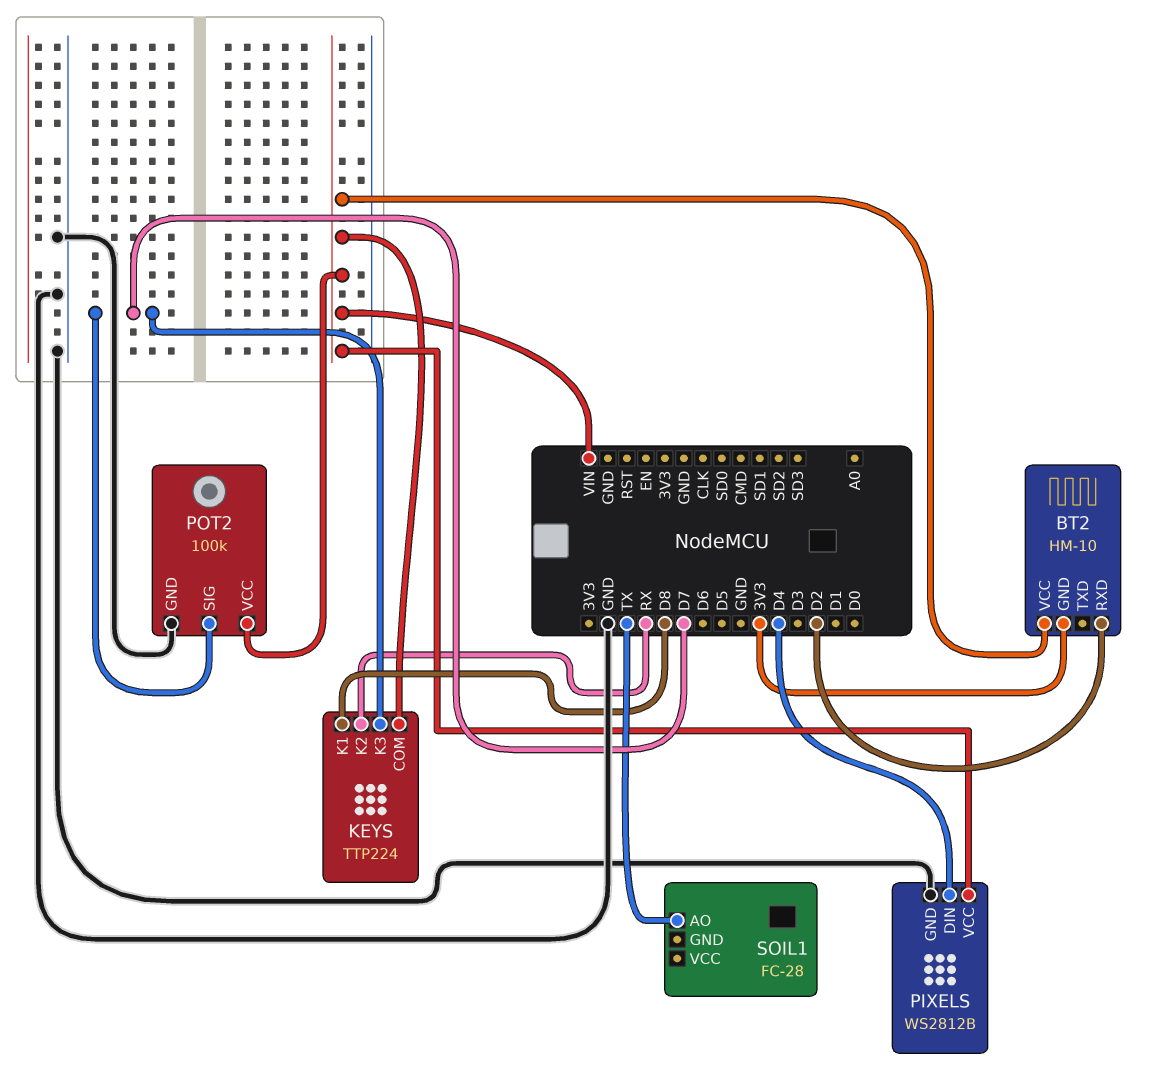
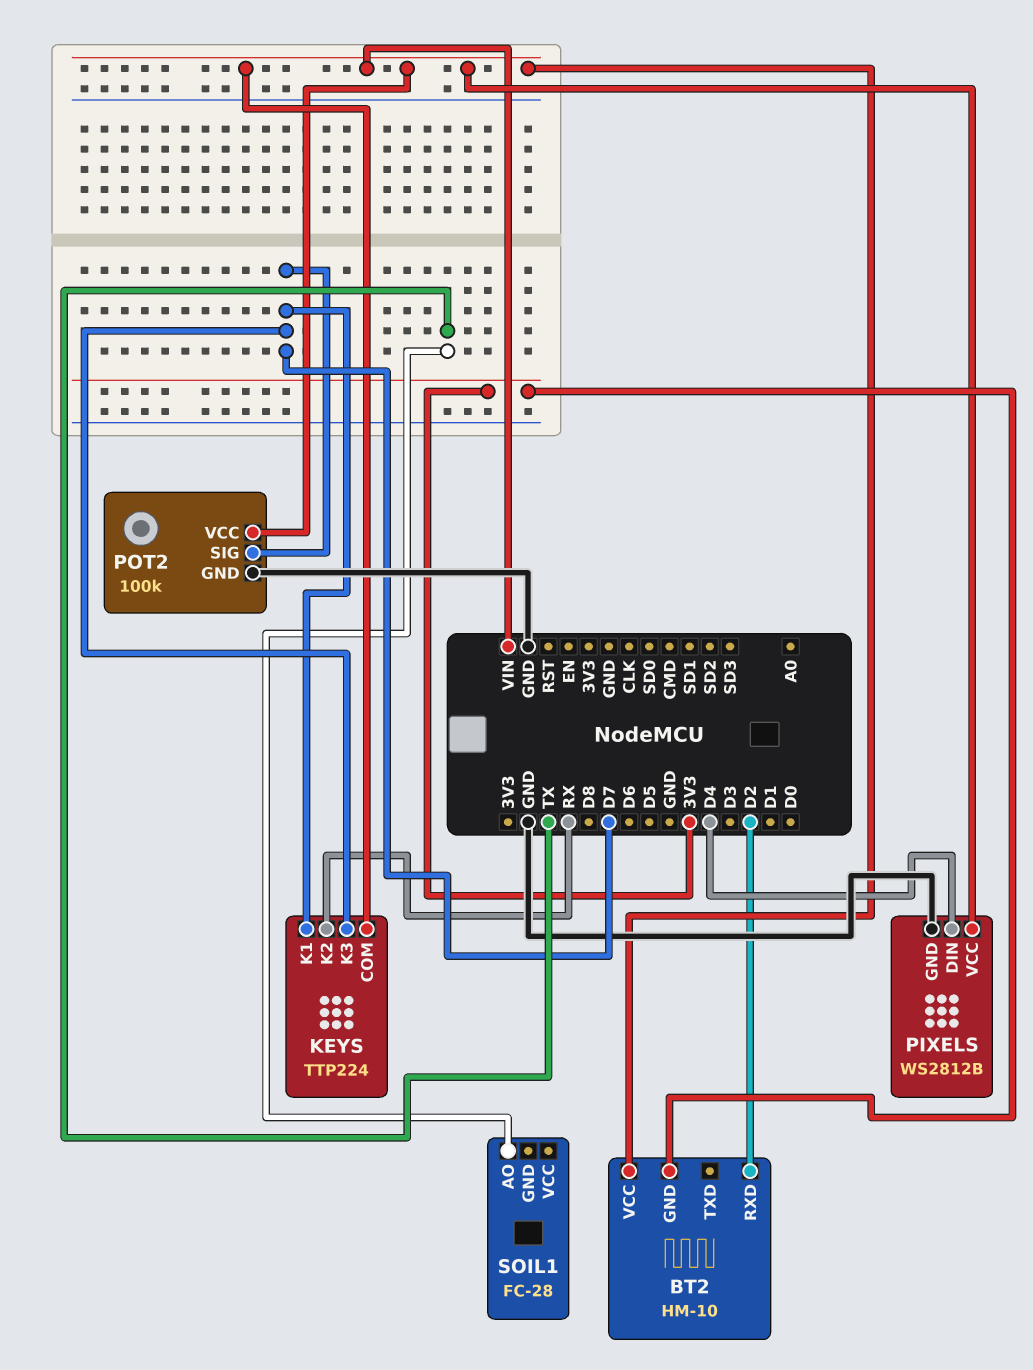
KEYS pin K1: D8 -> D7

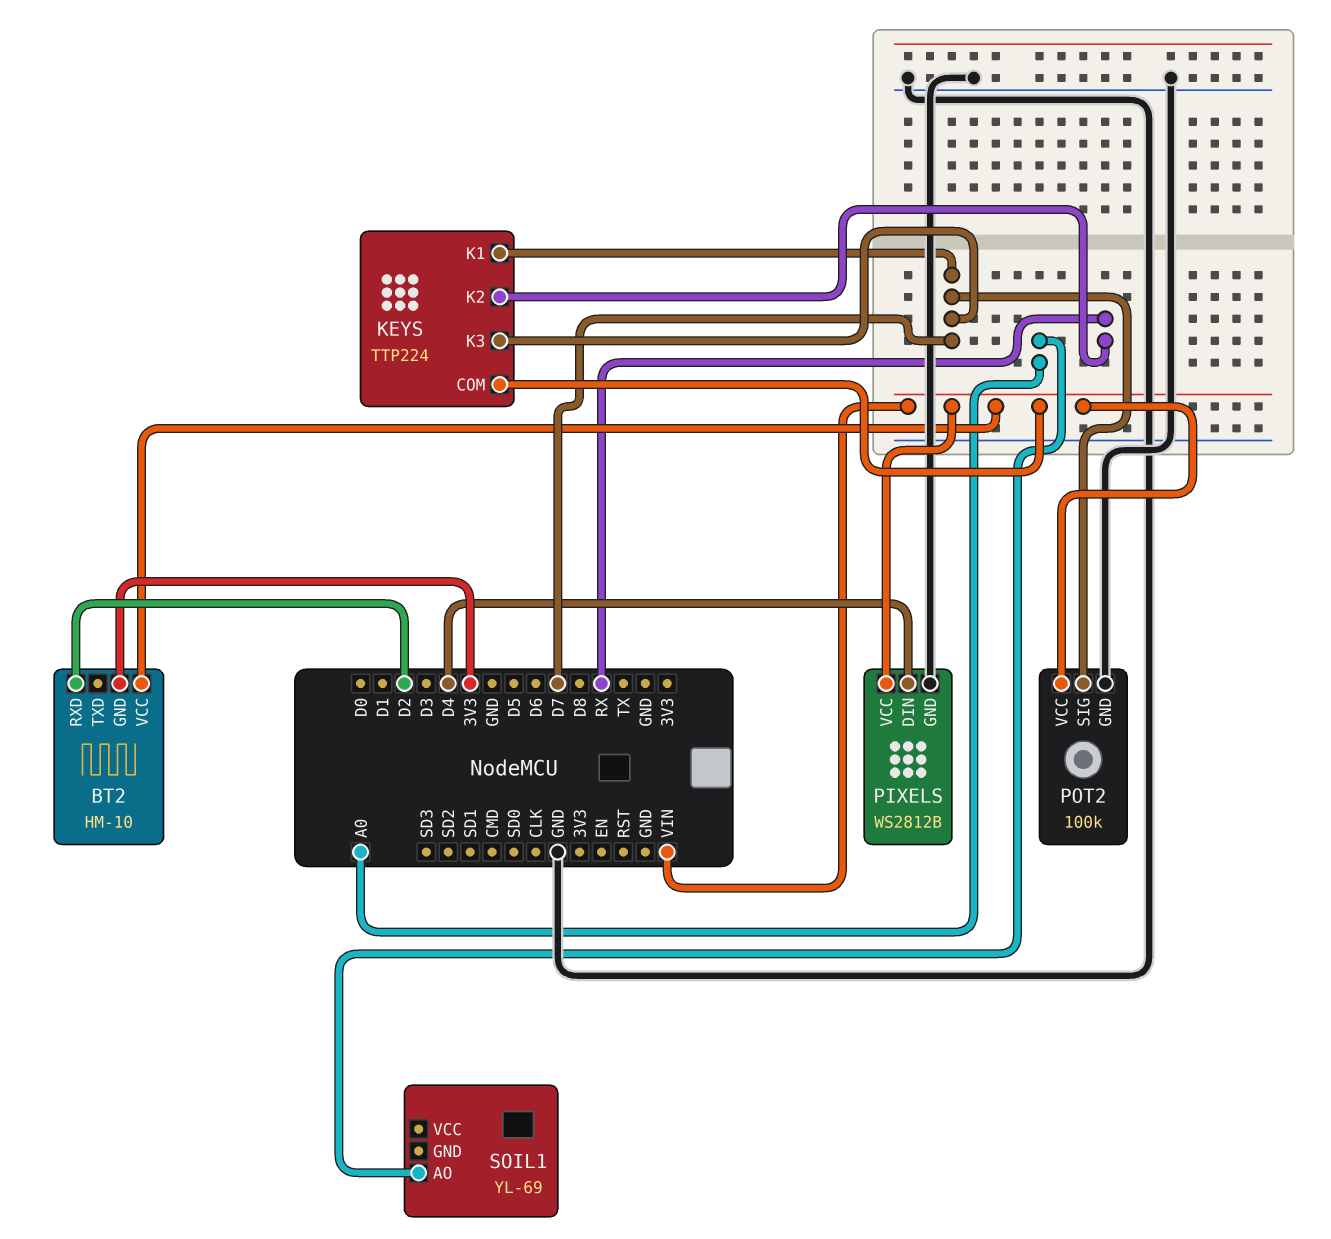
SOIL1: FC-28 -> YL-69
SOIL1 pin AO: TX -> A0

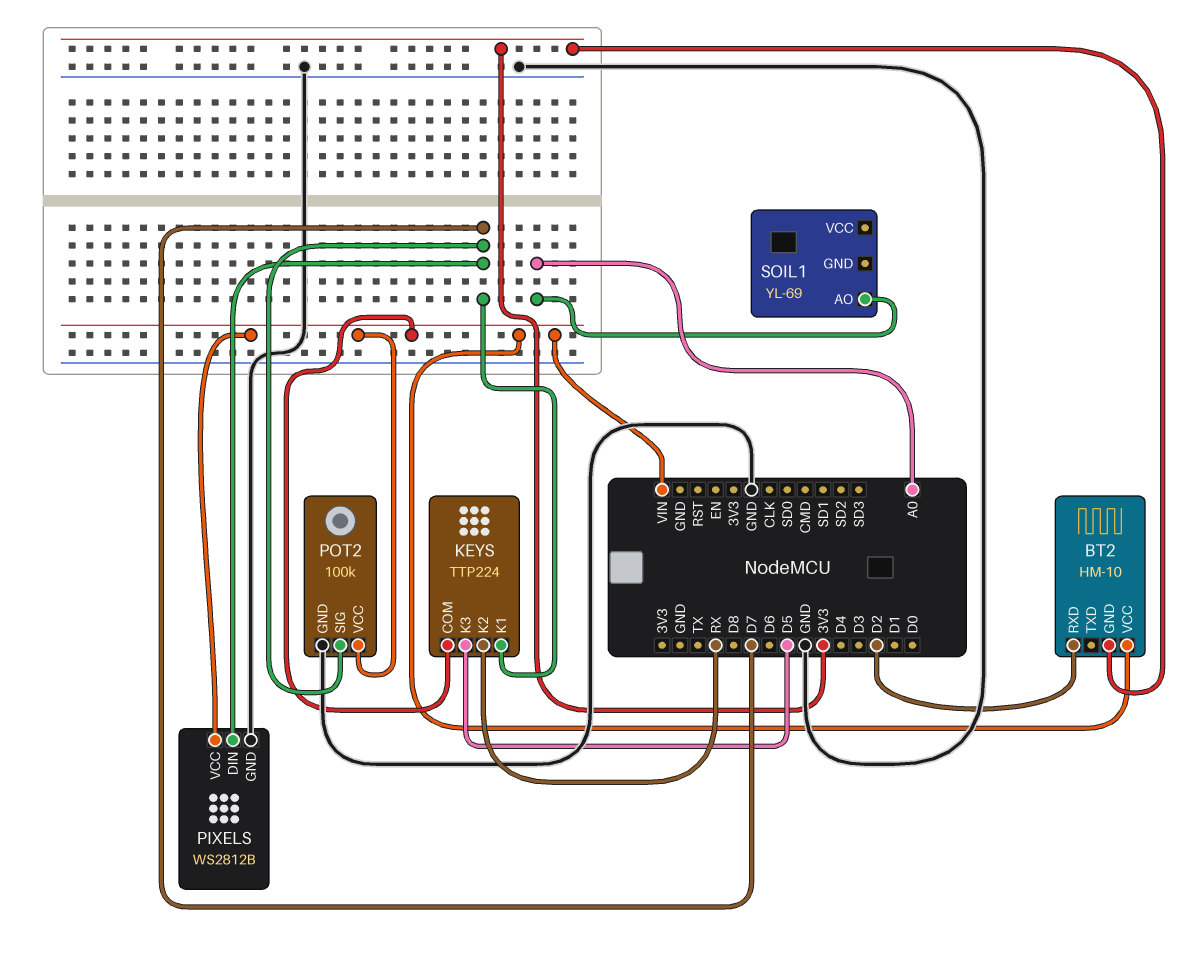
KEYS pin K3: D7 -> D5
PIXELS pin DIN: D4 -> D7

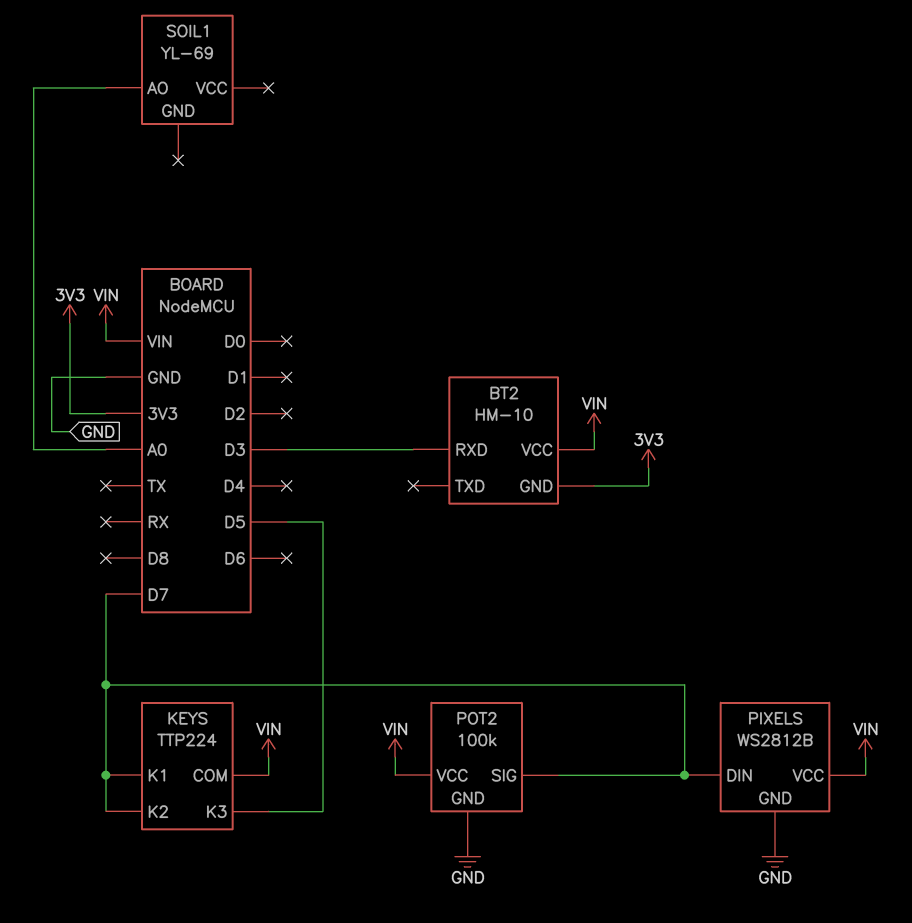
BT2 pin RXD: D2 -> D3
KEYS pin K2: RX -> D7

